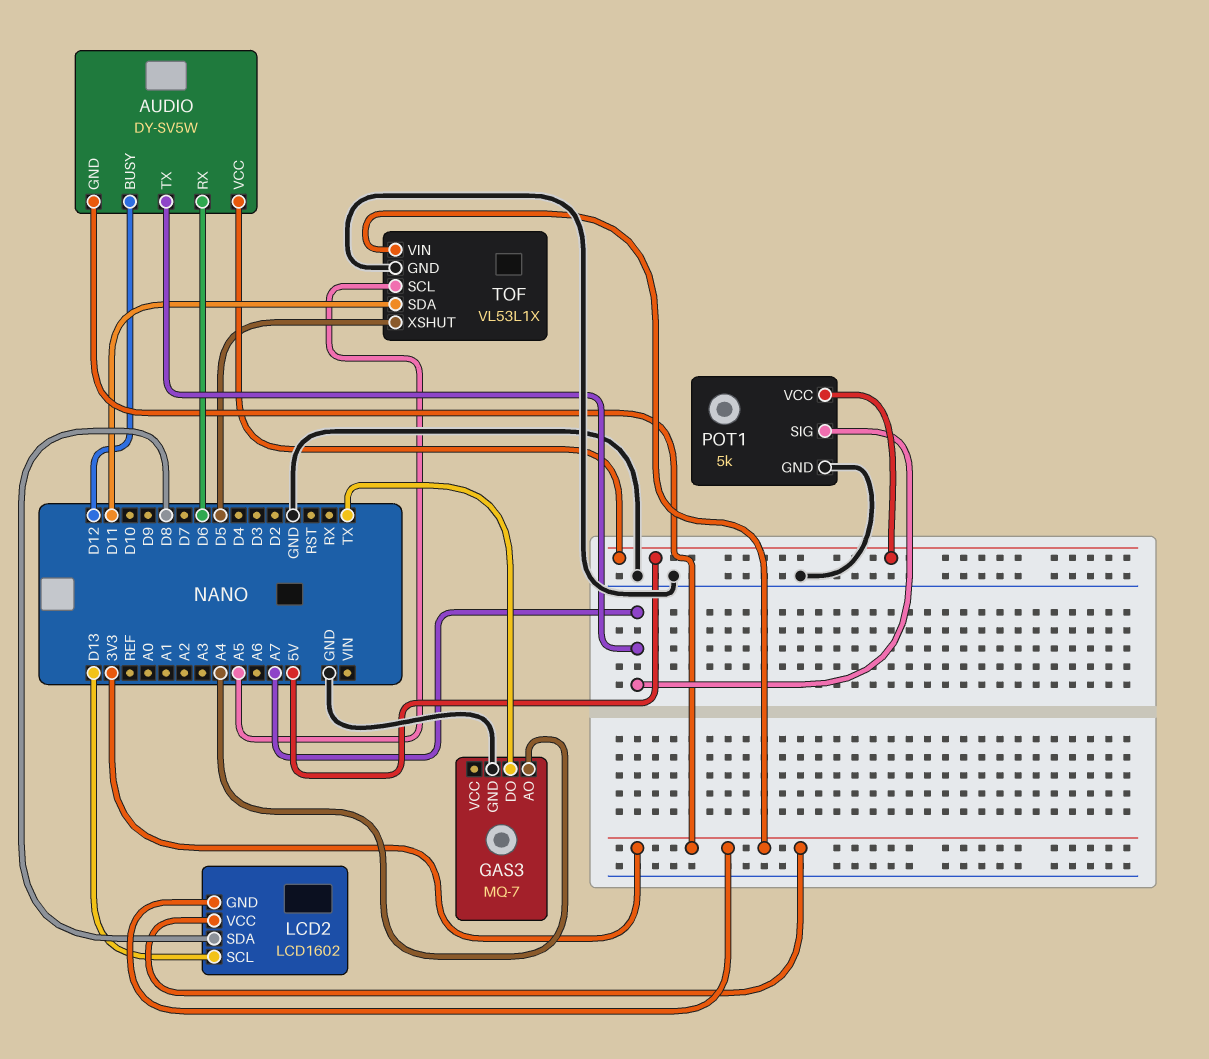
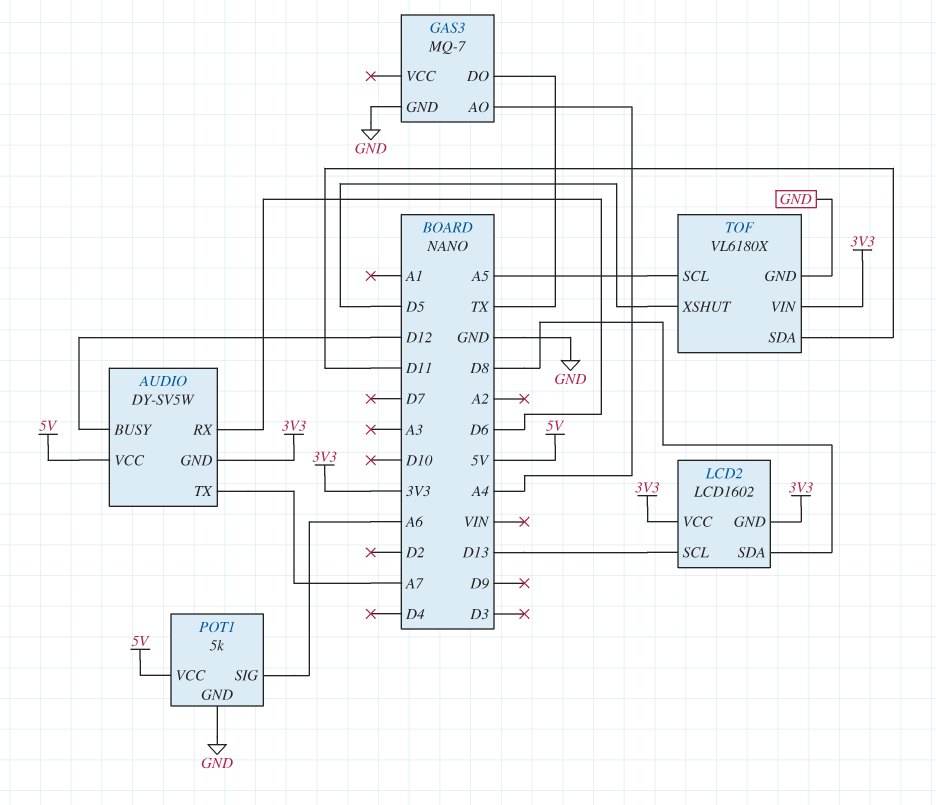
POT1 pin SIG: A7 -> A6
TOF: VL53L1X -> VL6180X

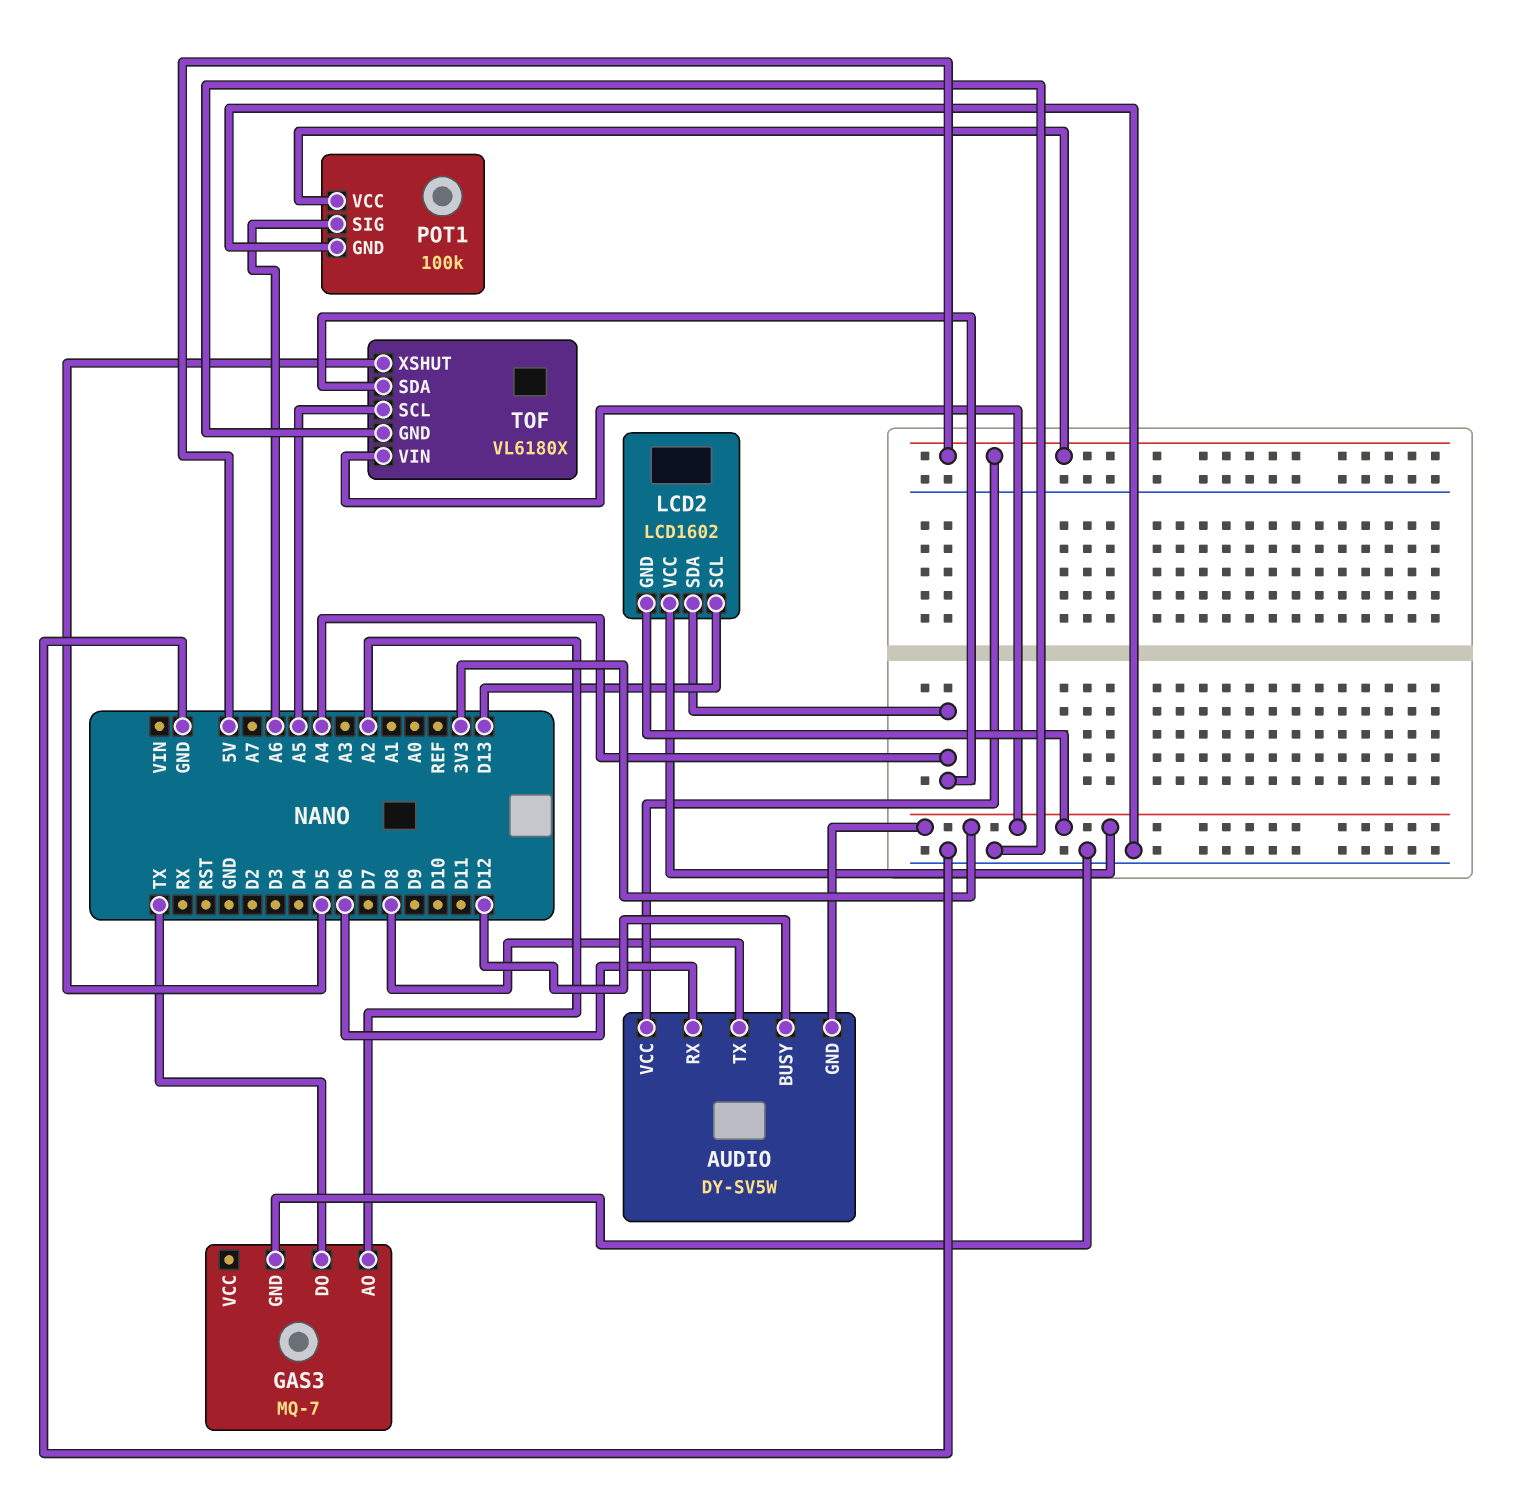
AUDIO pin TX: A7 -> D8
GAS3 pin AO: A4 -> A2
LCD2 pin SDA: D8 -> A4
POT1: 5k -> 100k
TOF pin SDA: D11 -> A4

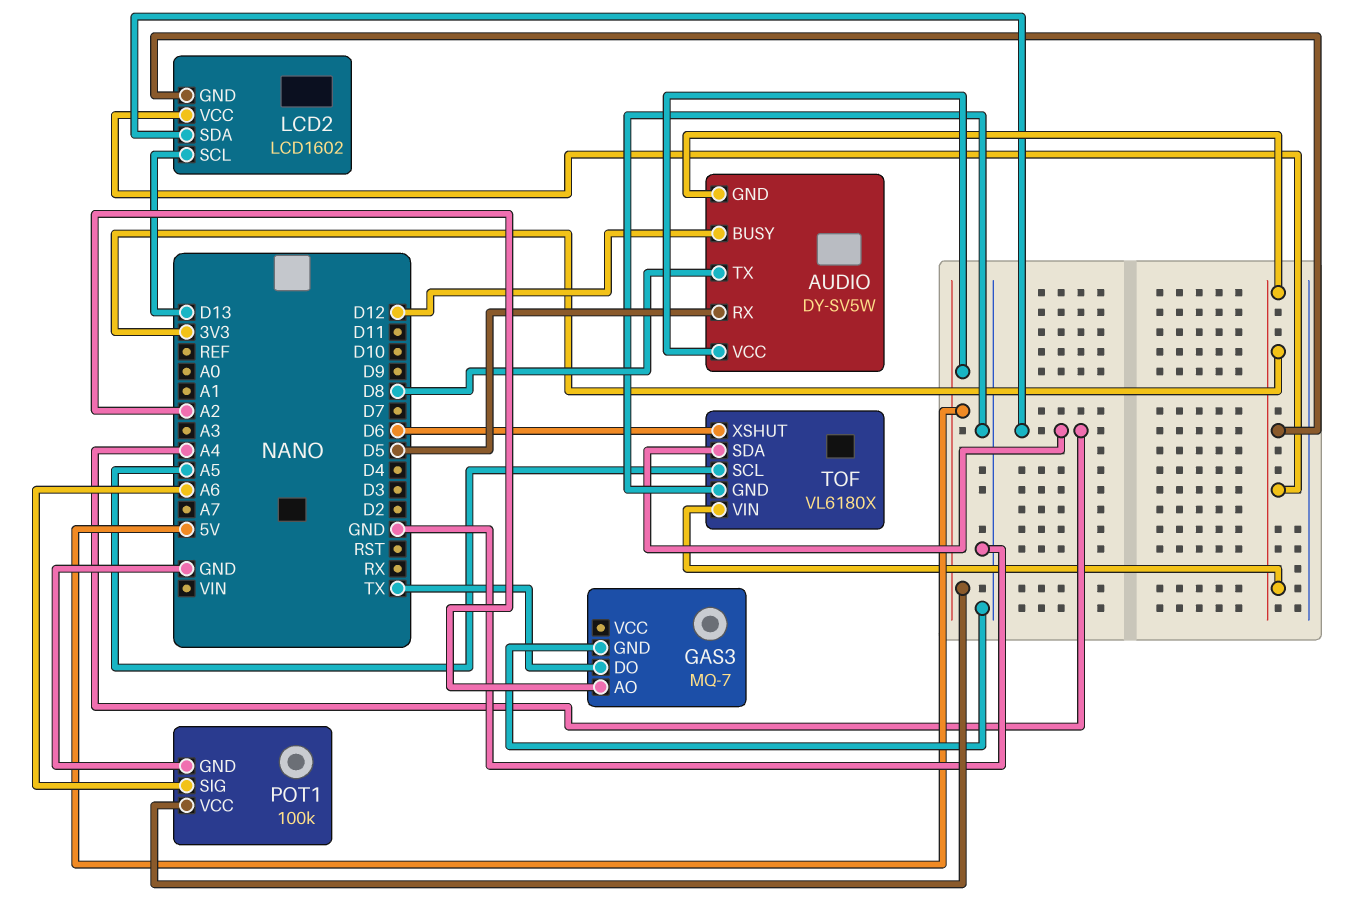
AUDIO pin RX: D6 -> D5
TOF pin XSHUT: D5 -> D6

